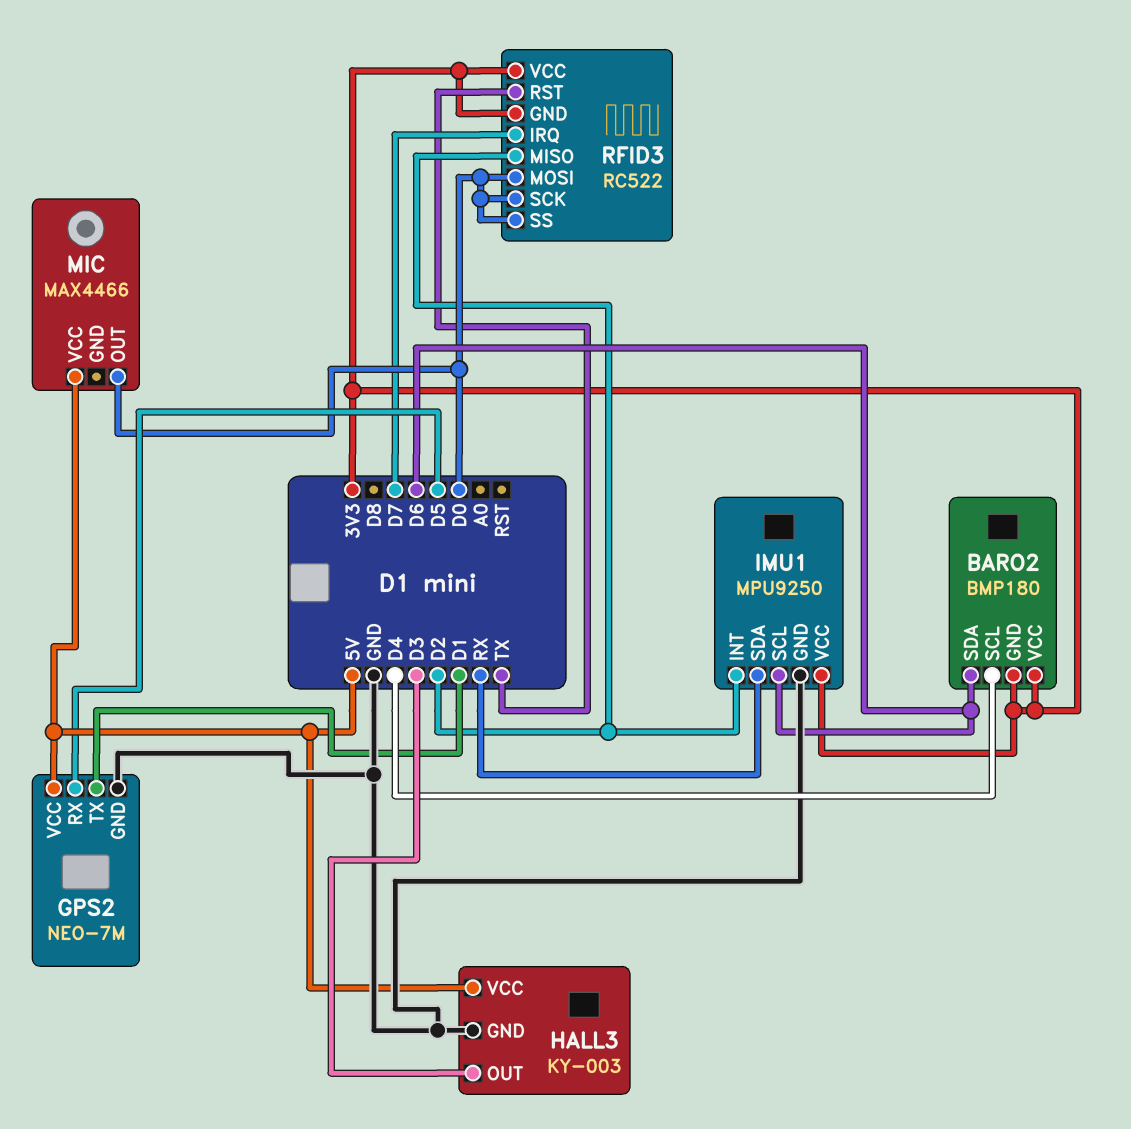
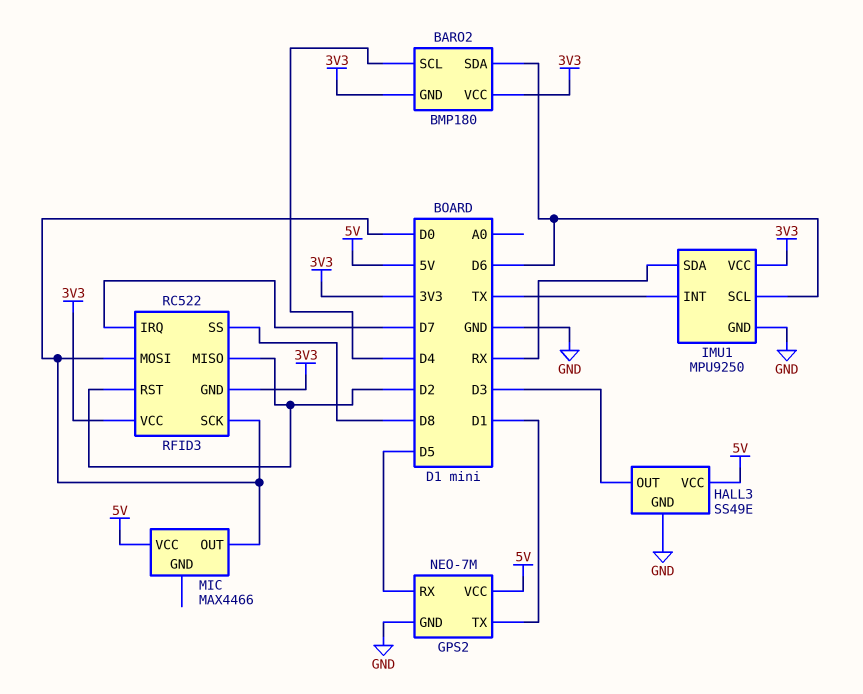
HALL3: KY-003 -> SS49E
IMU1 pin INT: D2 -> TX
RFID3 pin RST: TX -> D2
RFID3 pin SS: D0 -> D8

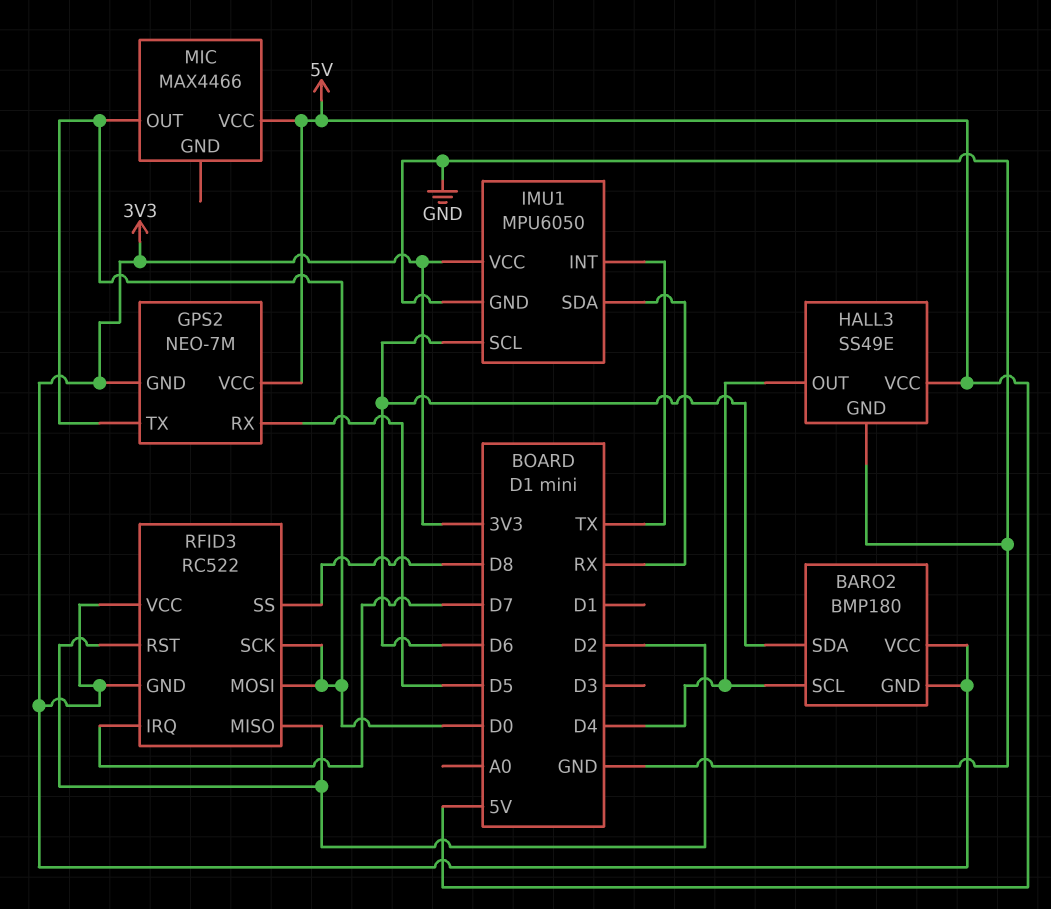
GPS2 pin GND: GND -> 3V3
GPS2 pin TX: D1 -> D0
HALL3 pin OUT: D3 -> D4
IMU1: MPU9250 -> MPU6050

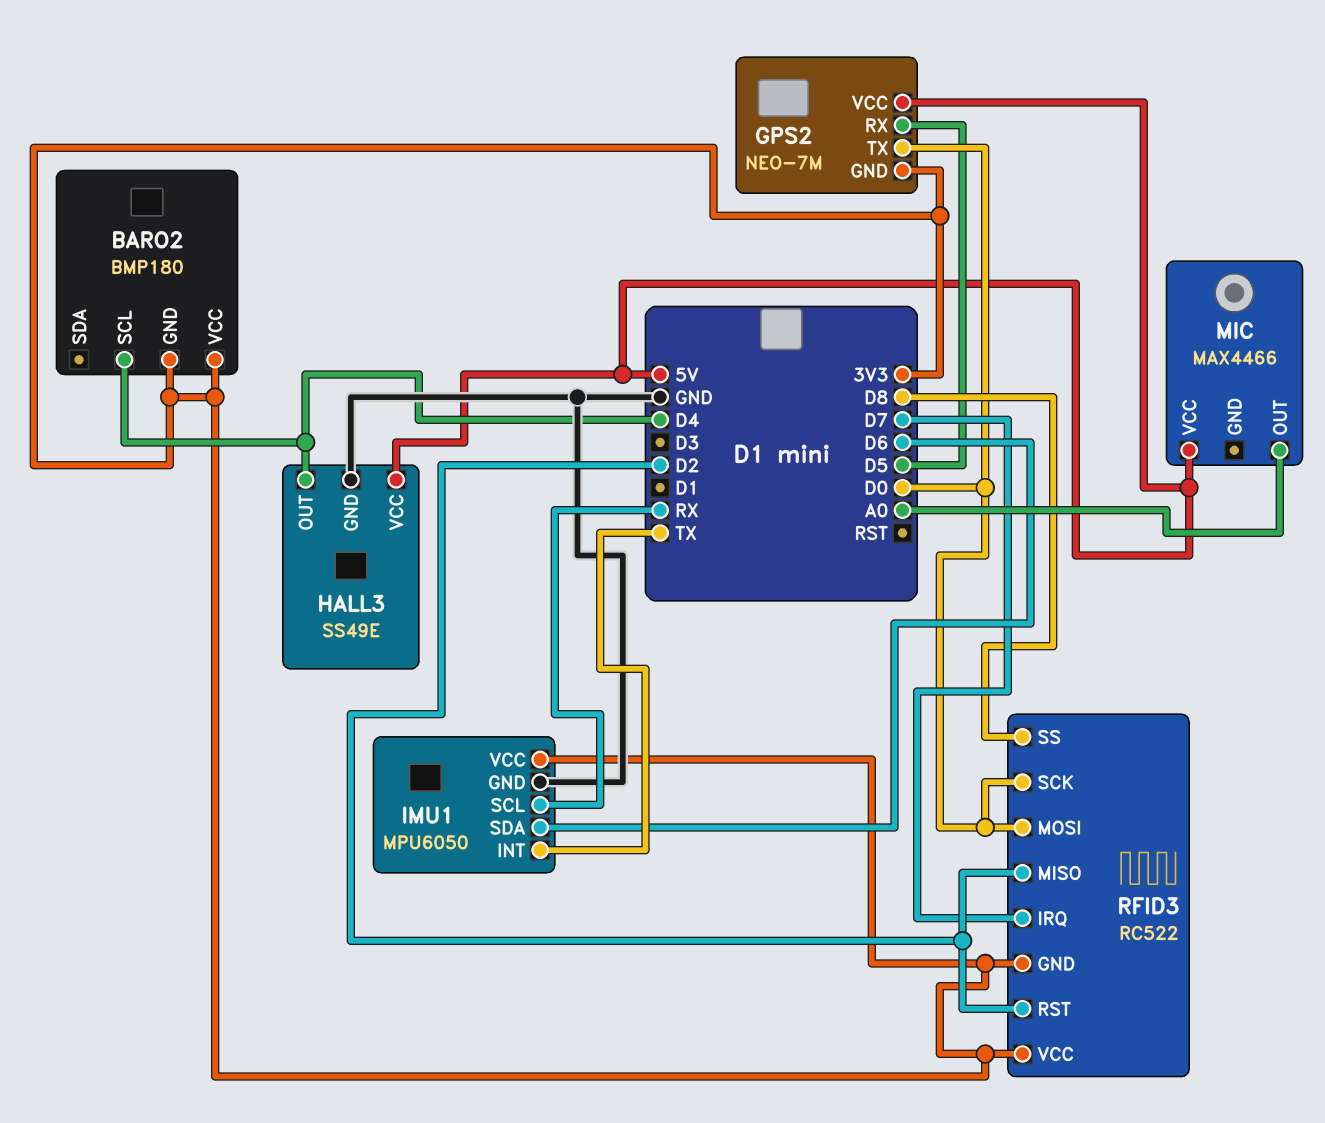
BARO2 pin SDA: D6 -> none
IMU1 pin SCL: D6 -> RX
IMU1 pin SDA: RX -> D6
MIC pin OUT: D0 -> A0

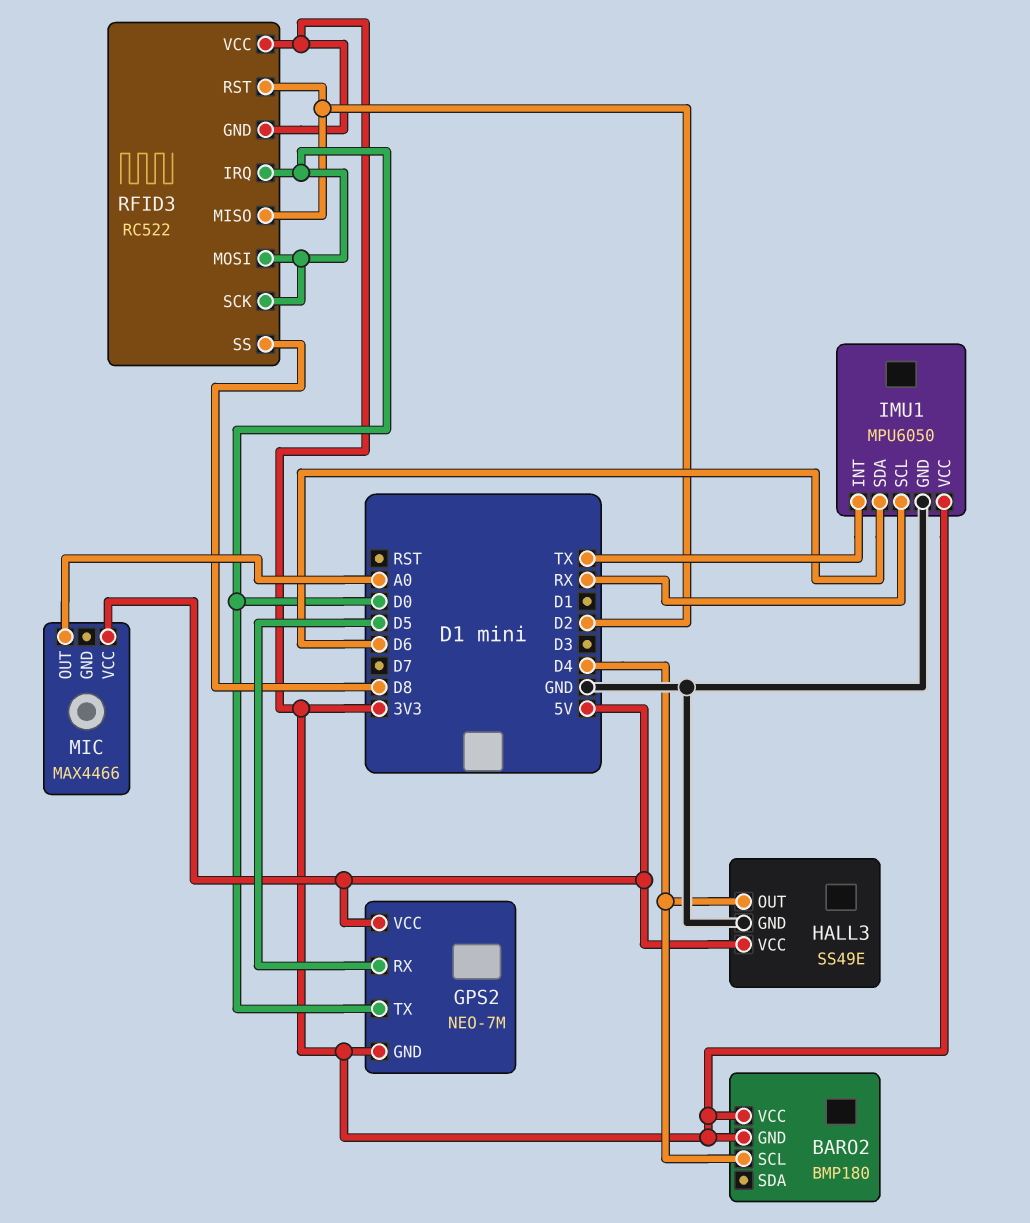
RFID3 pin IRQ: D7 -> D0

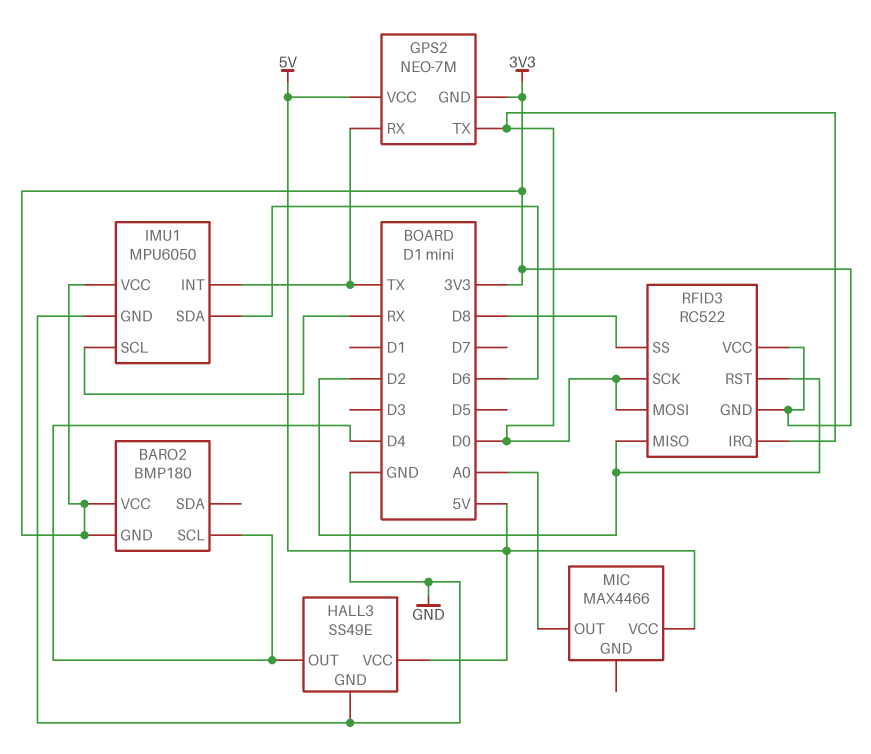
GPS2 pin RX: D5 -> TX

